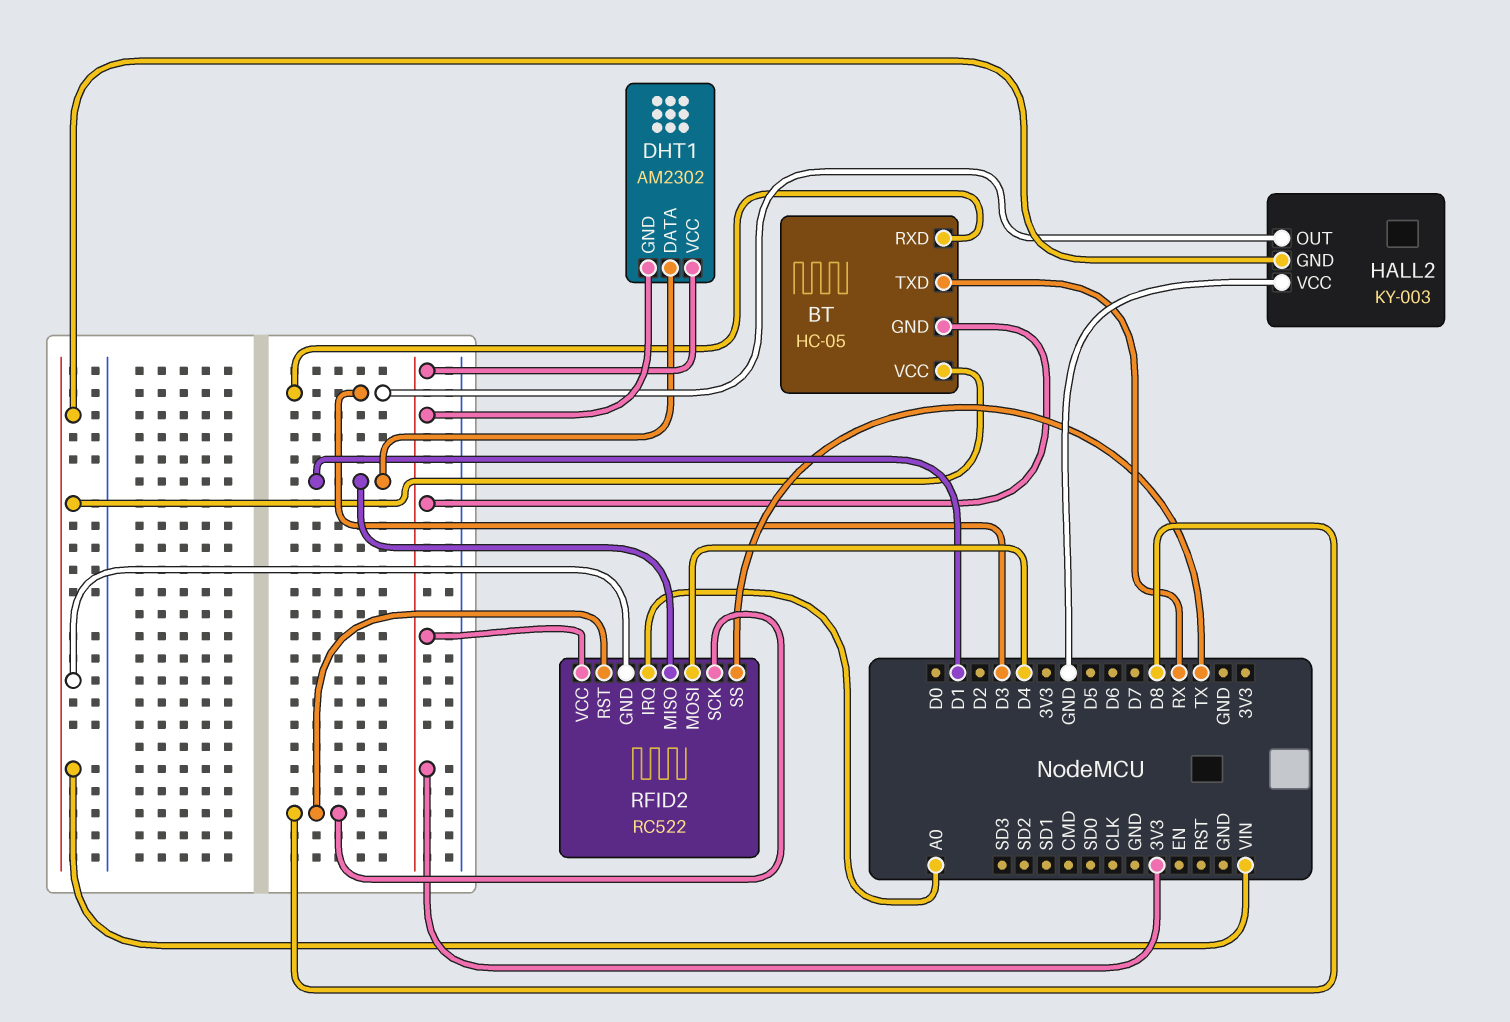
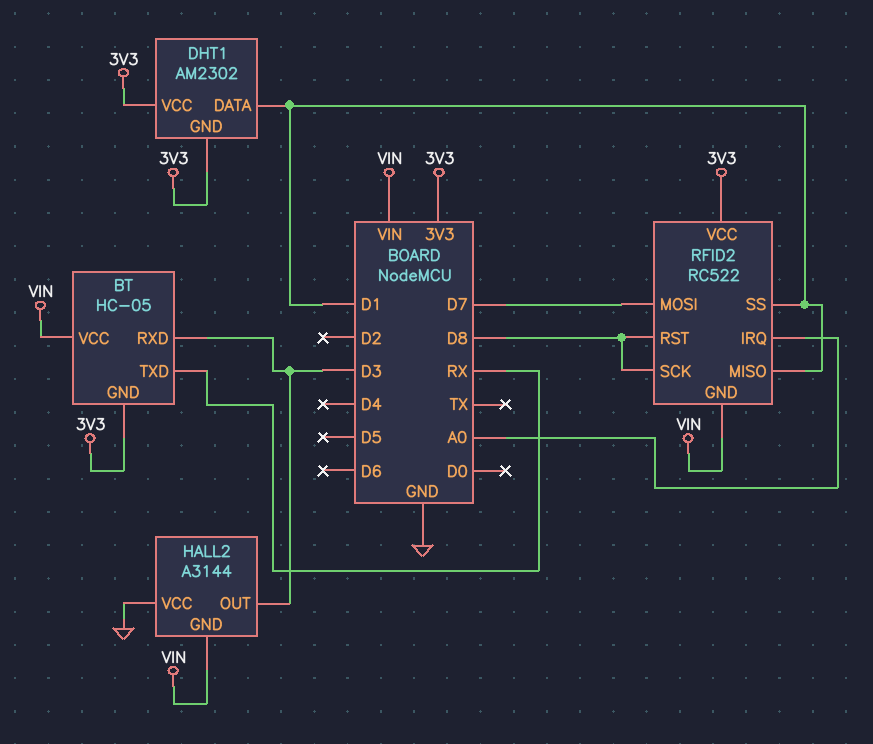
HALL2: KY-003 -> A3144
RFID2 pin MOSI: D4 -> D7
RFID2 pin SS: TX -> D1

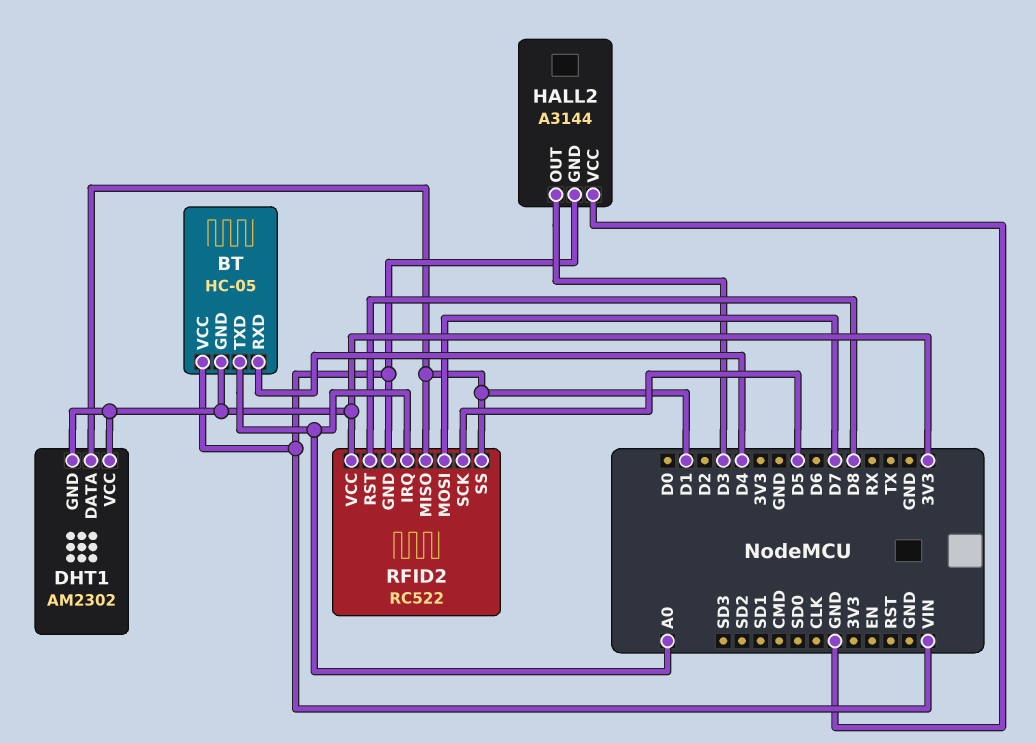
BT pin RXD: D3 -> D4
BT pin TXD: RX -> A0
RFID2 pin SCK: D8 -> D5

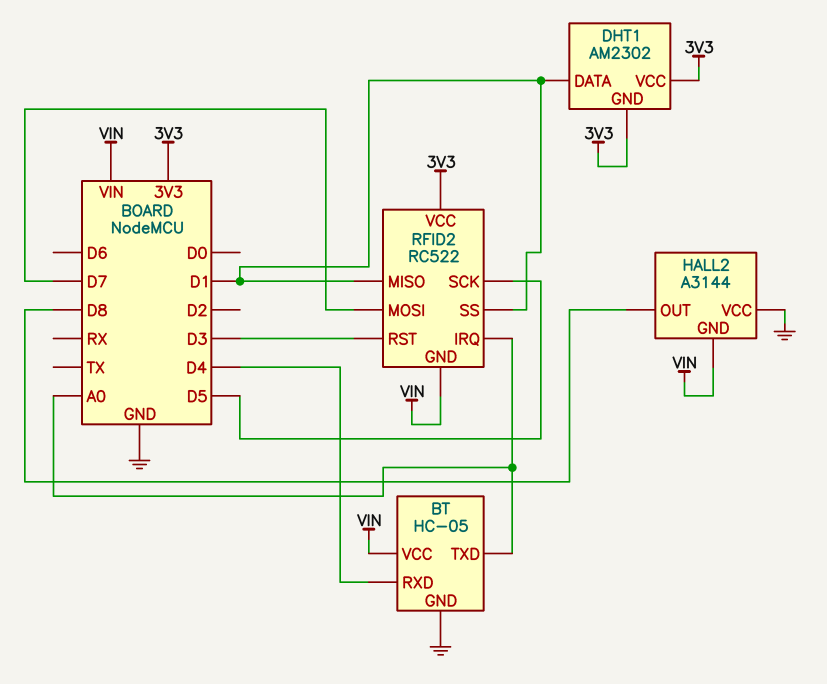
BT pin GND: 3V3 -> GND
HALL2 pin OUT: D3 -> D8
RFID2 pin RST: D8 -> D3

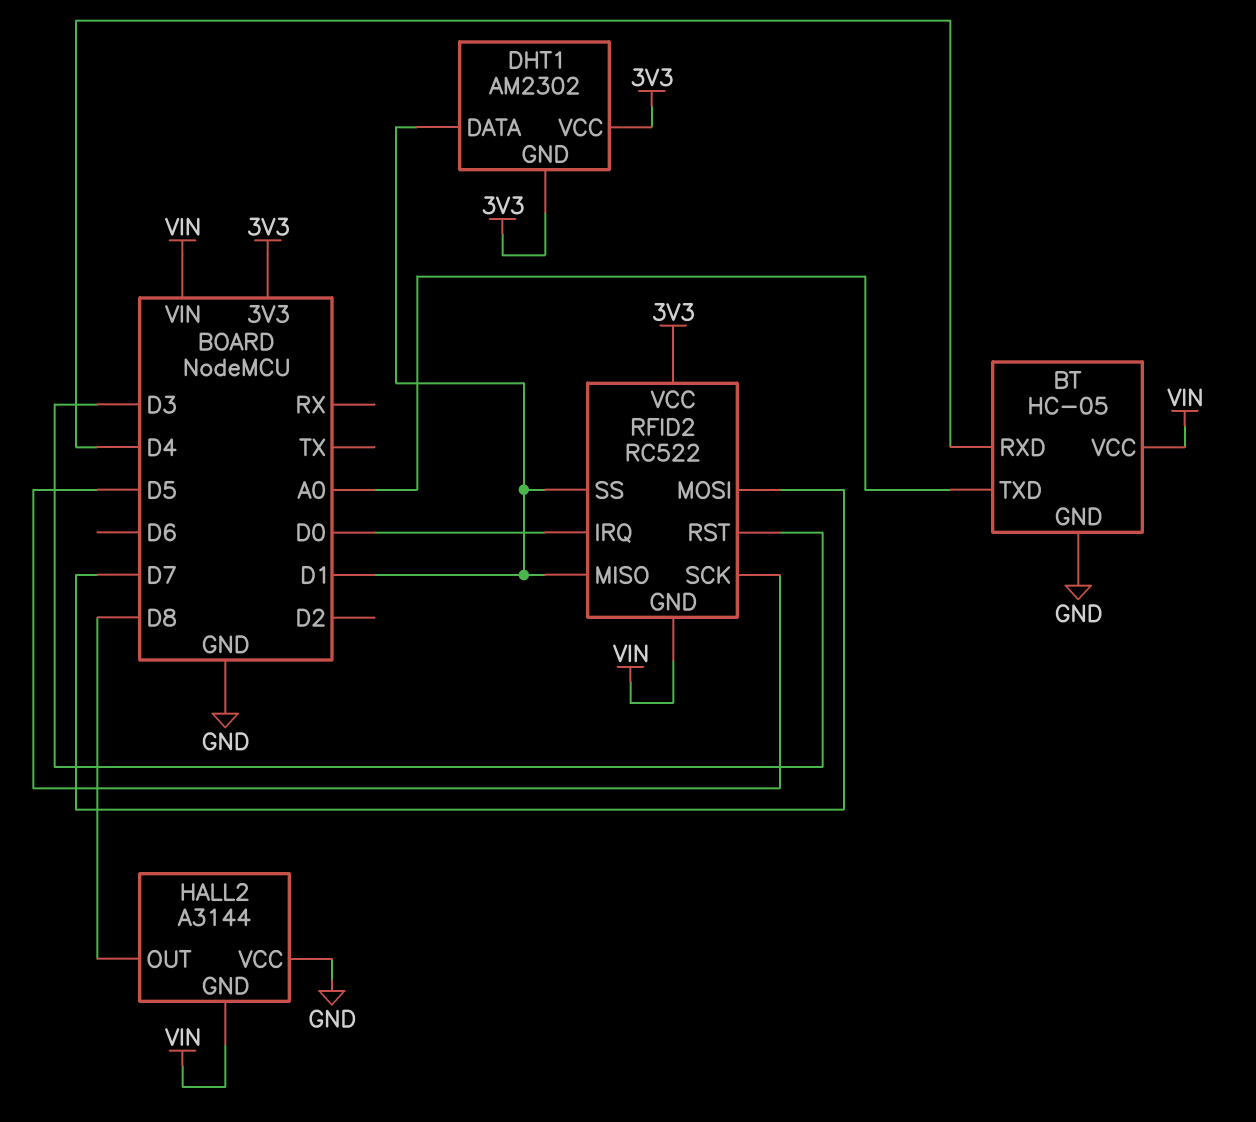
RFID2 pin IRQ: A0 -> D0

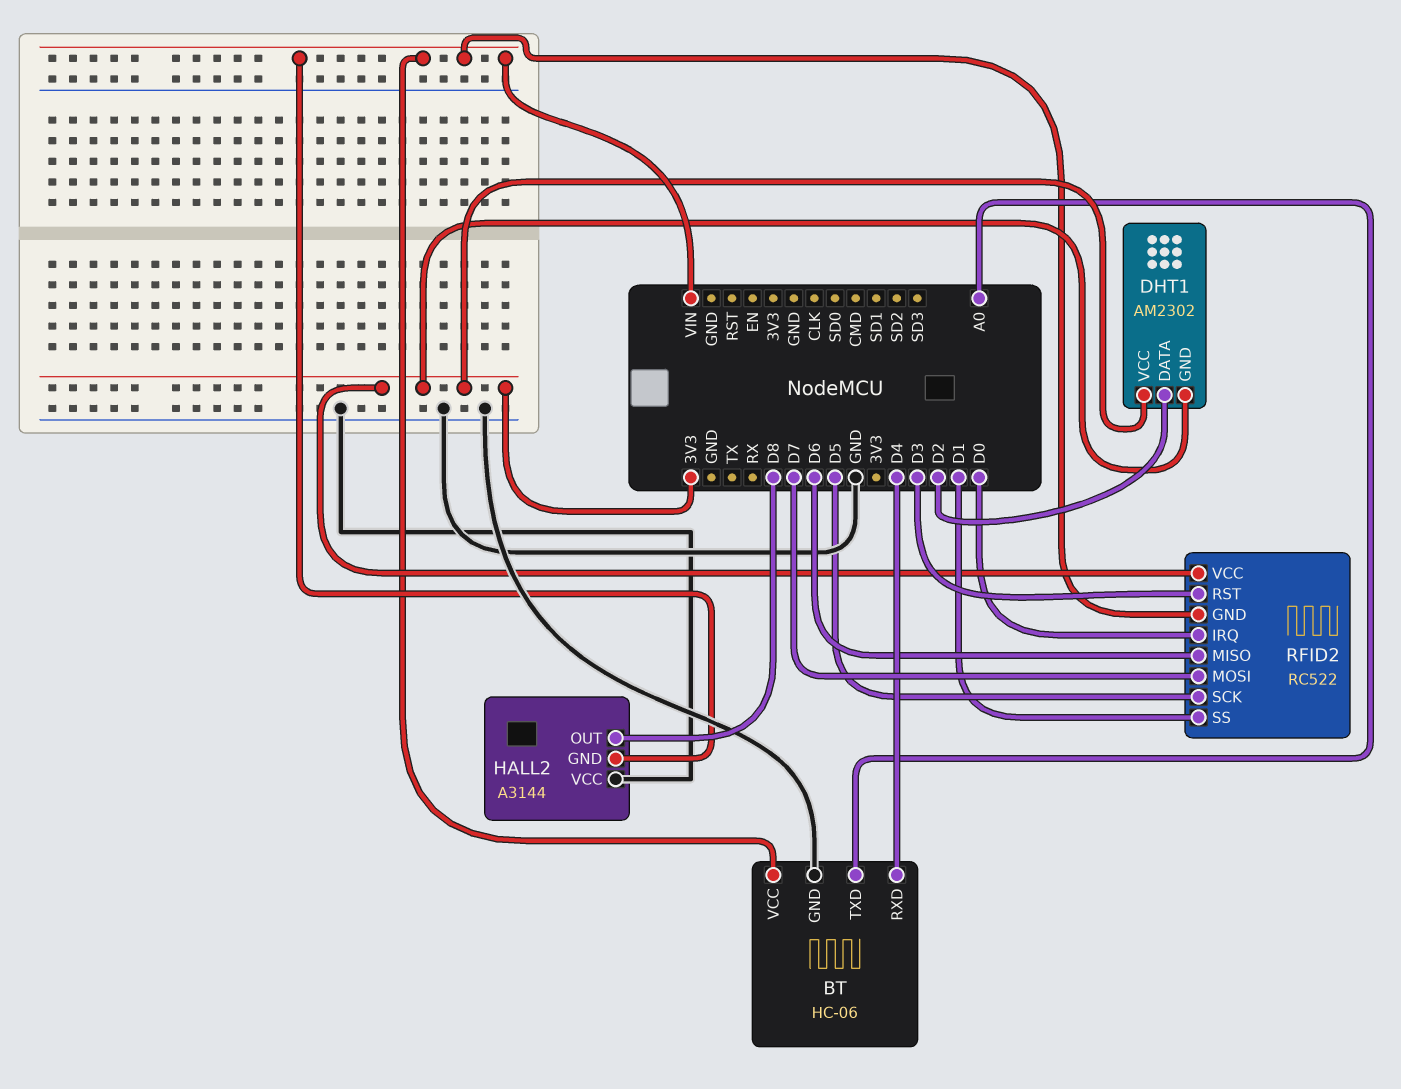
BT: HC-05 -> HC-06
DHT1 pin DATA: D1 -> D2
RFID2 pin MISO: D1 -> D6

